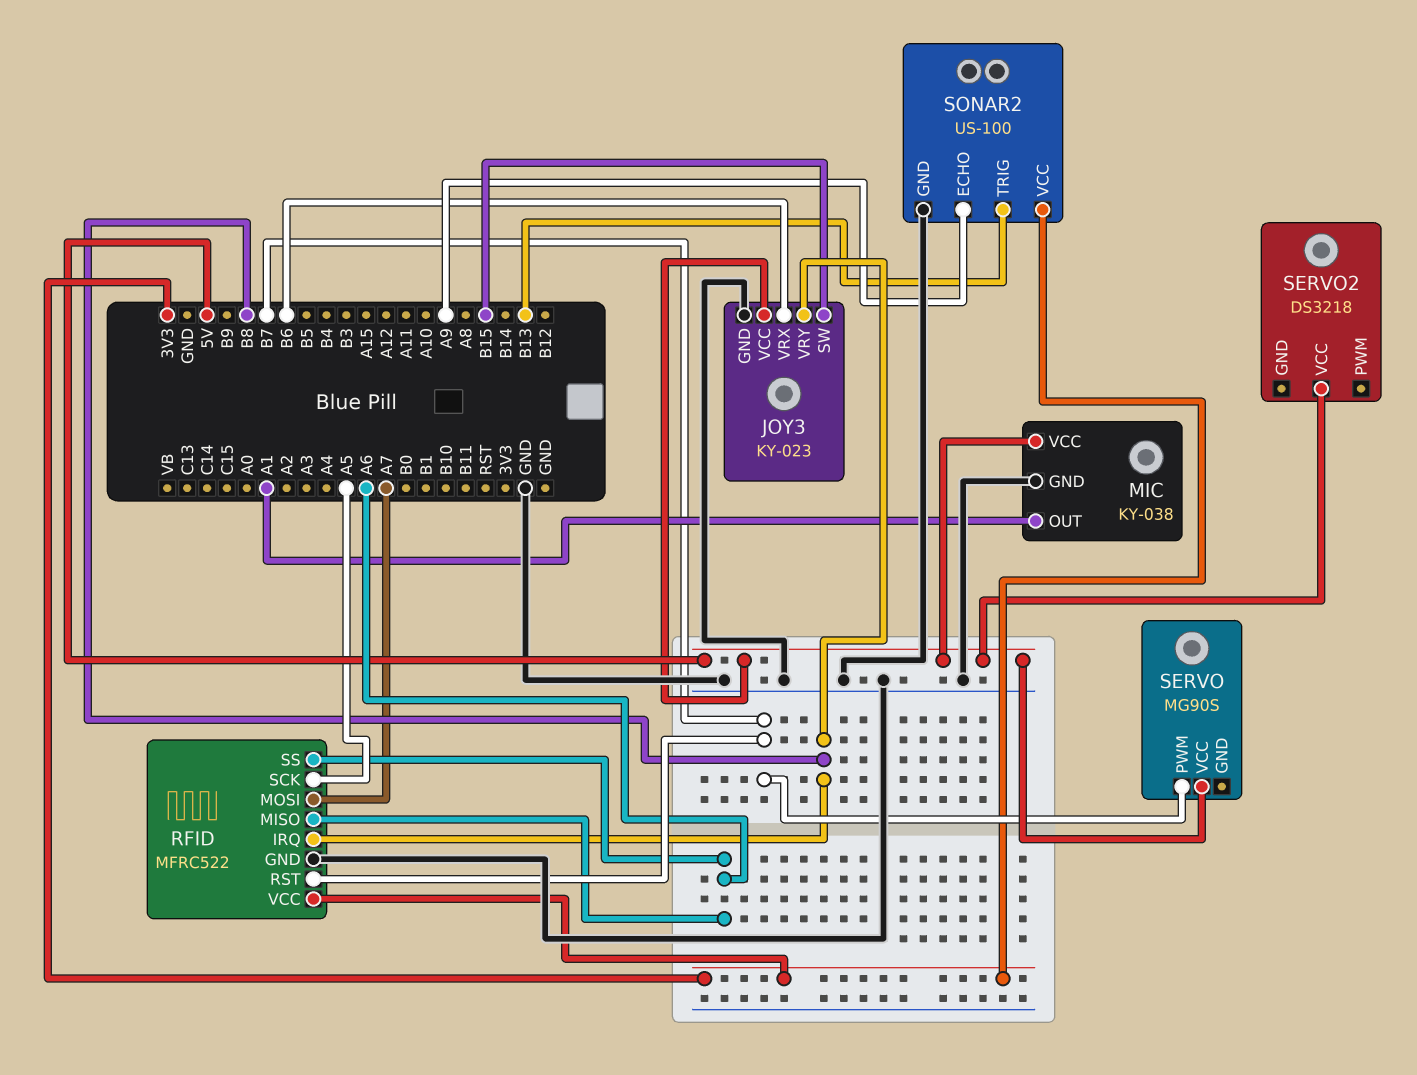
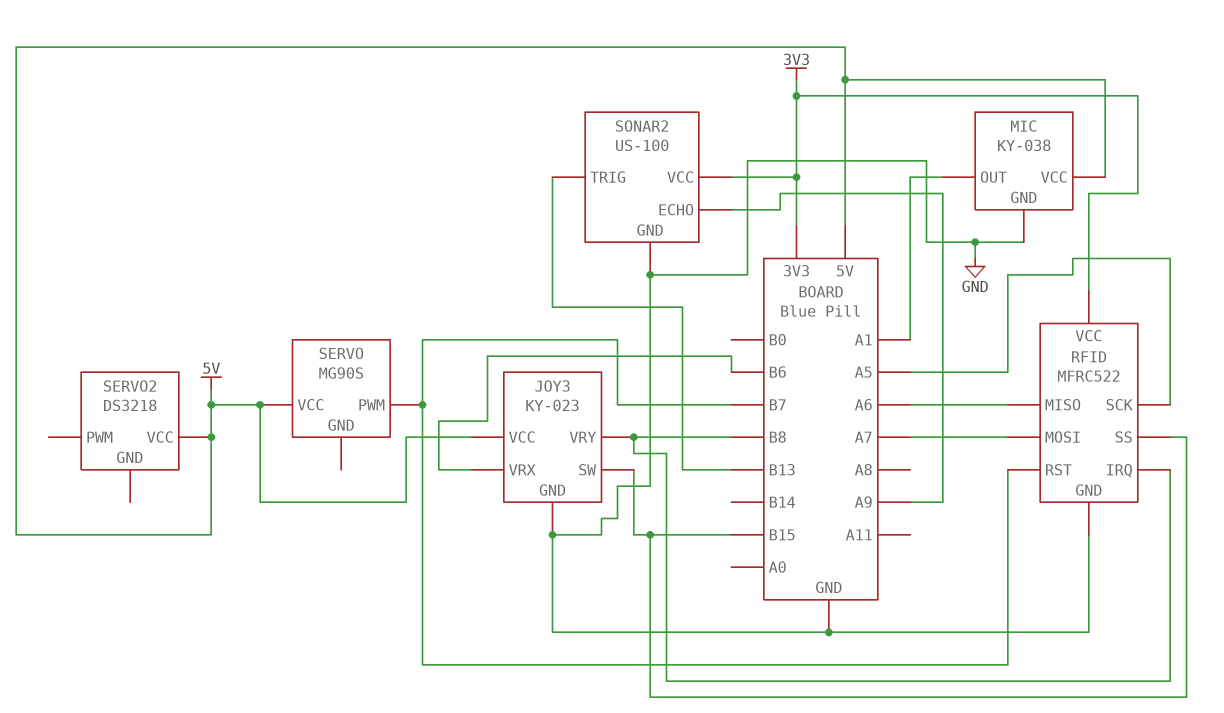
RFID pin SS: A6 -> B15

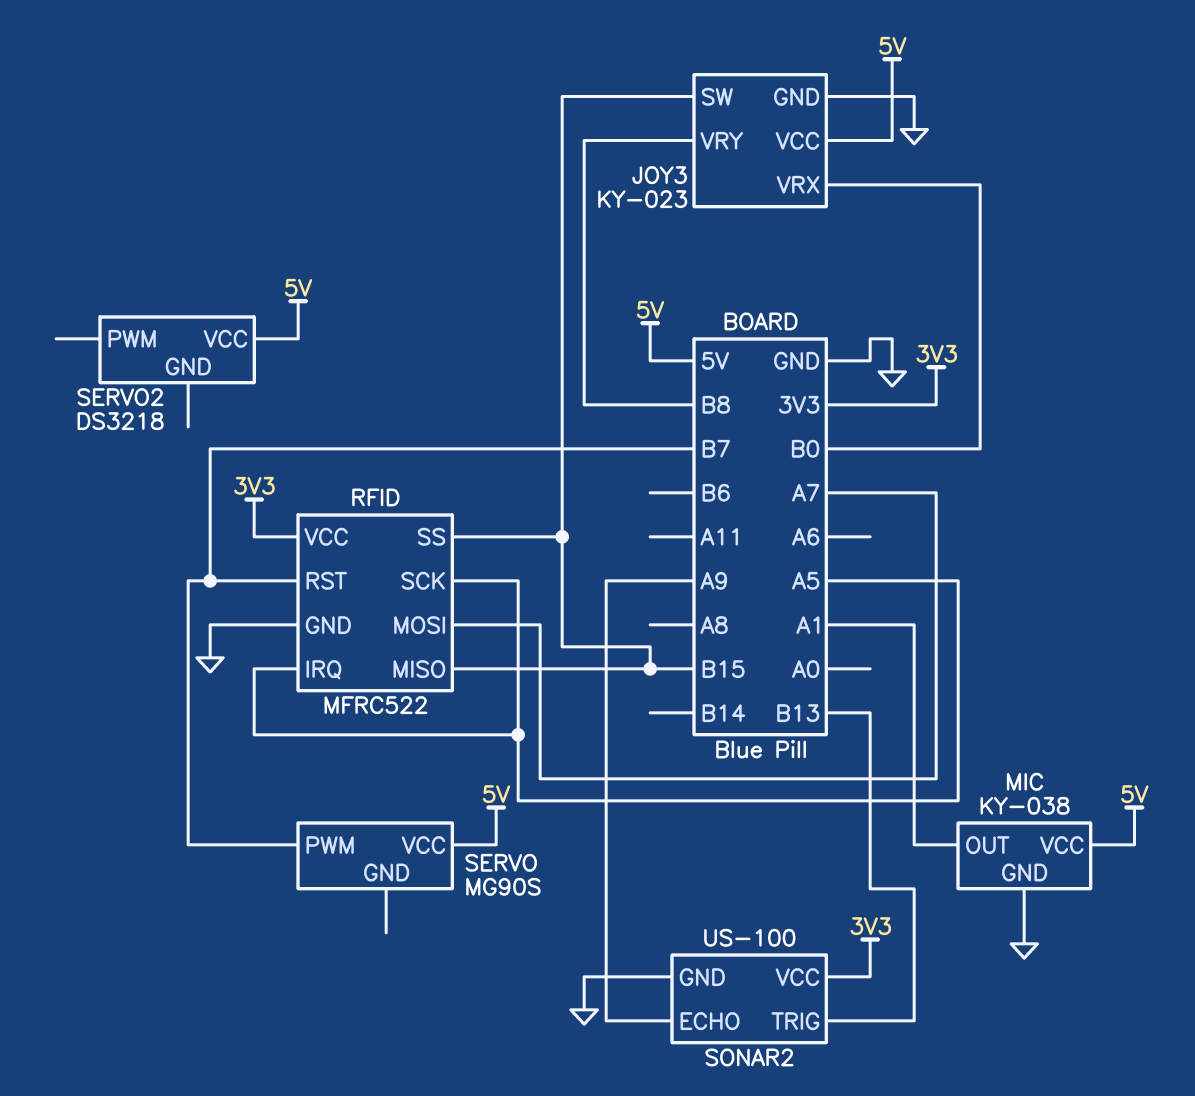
JOY3 pin VRX: B6 -> B0
RFID pin IRQ: B8 -> A5
RFID pin MISO: A6 -> B15

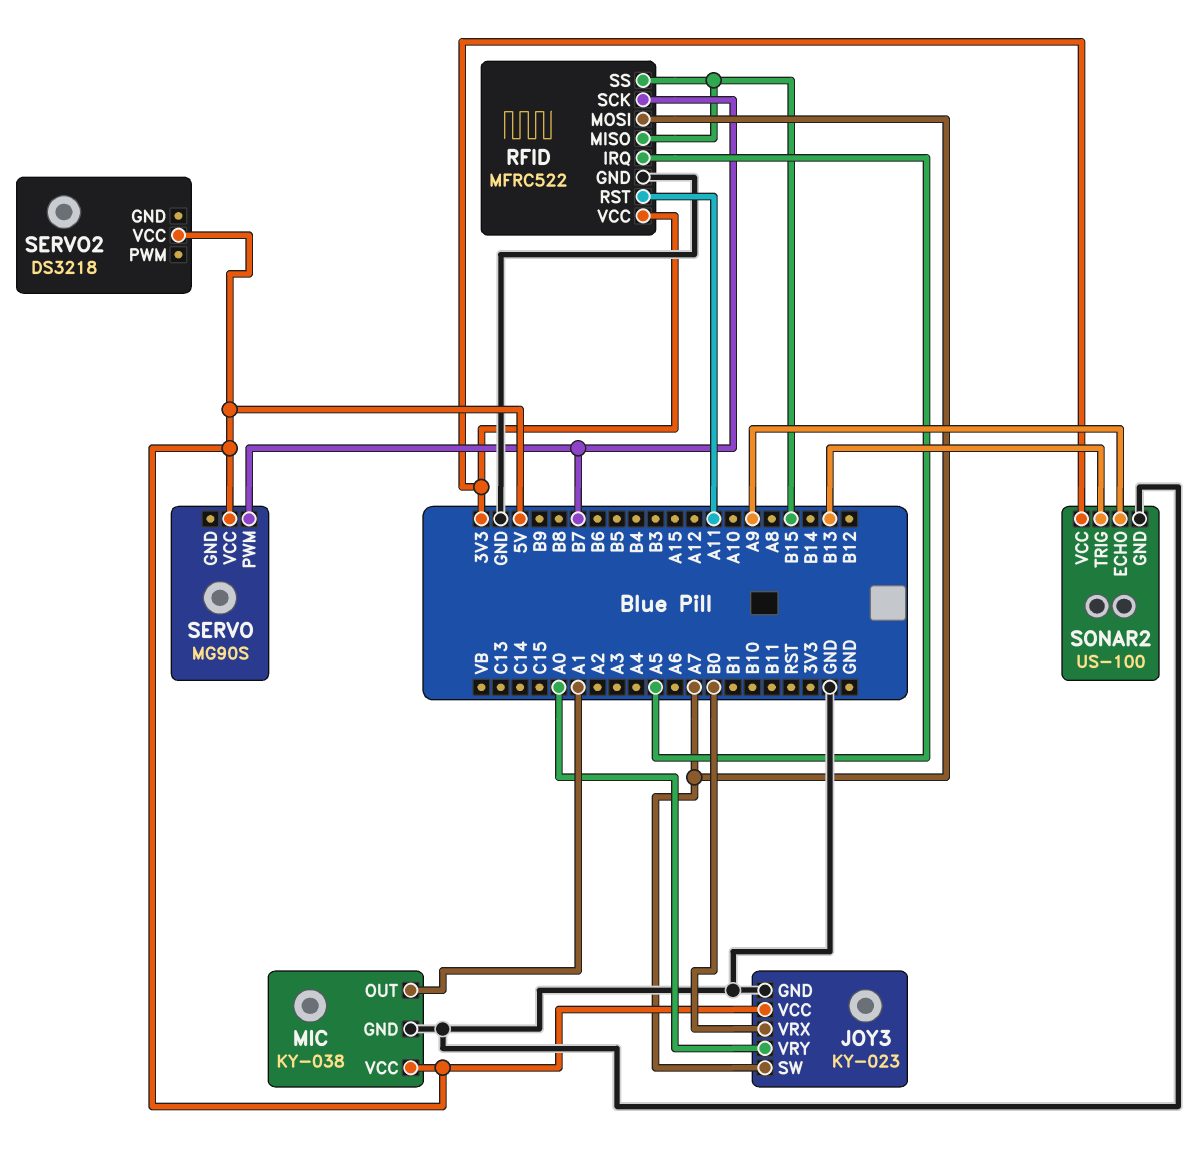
JOY3 pin SW: B15 -> A7
JOY3 pin VRY: B8 -> A0
RFID pin RST: B7 -> A11
RFID pin SCK: A5 -> B7

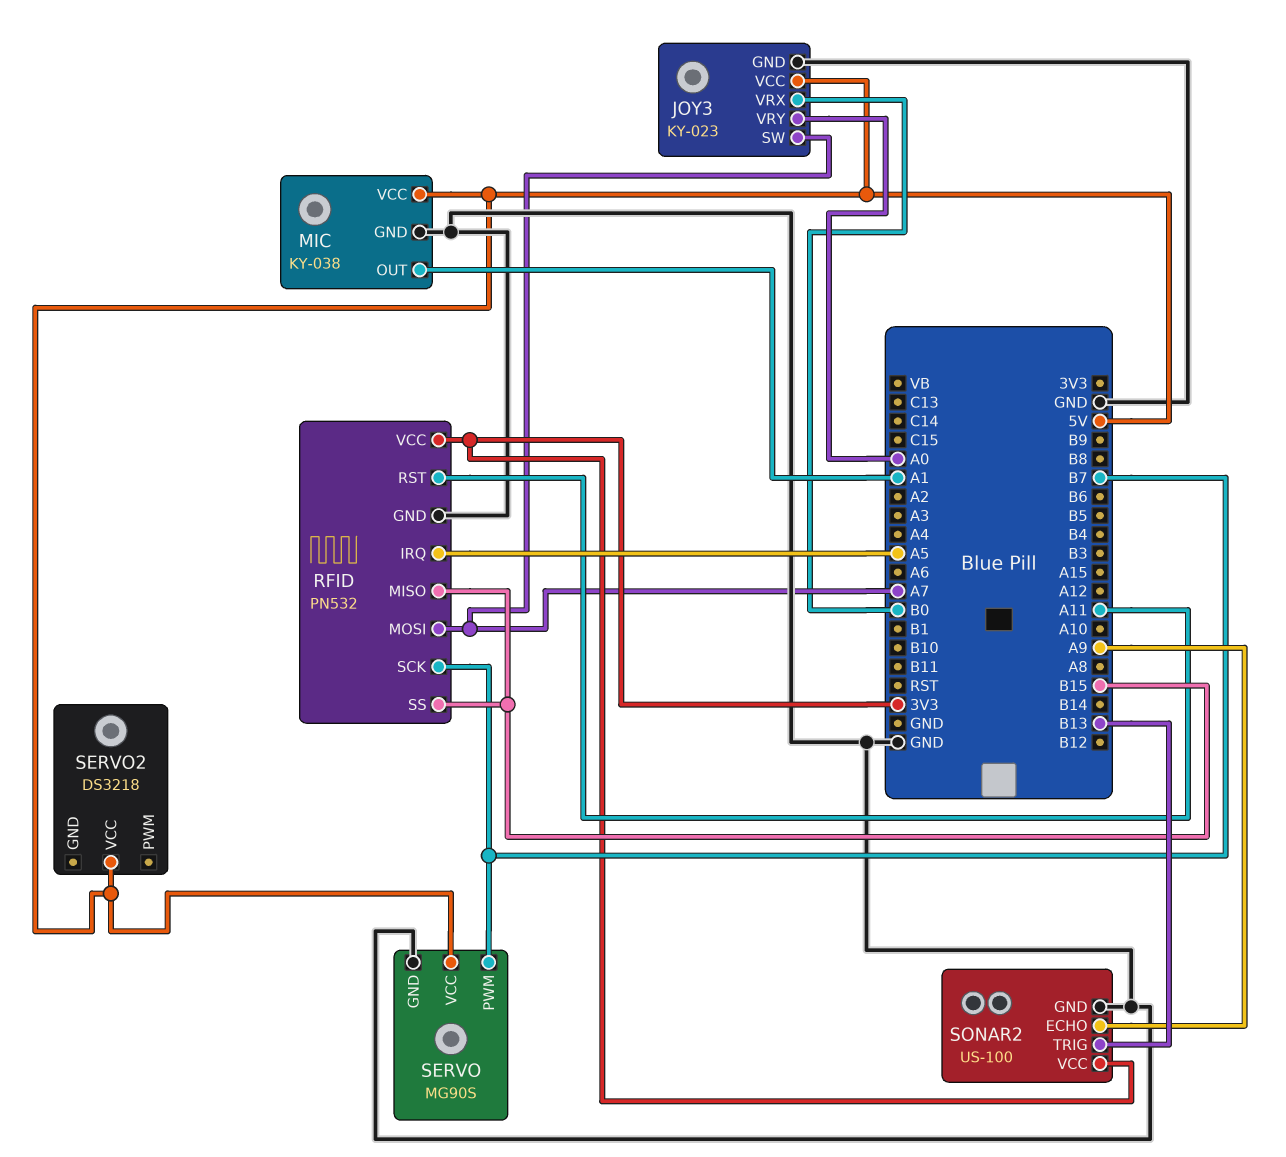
RFID: MFRC522 -> PN532
SERVO pin GND: none -> GND

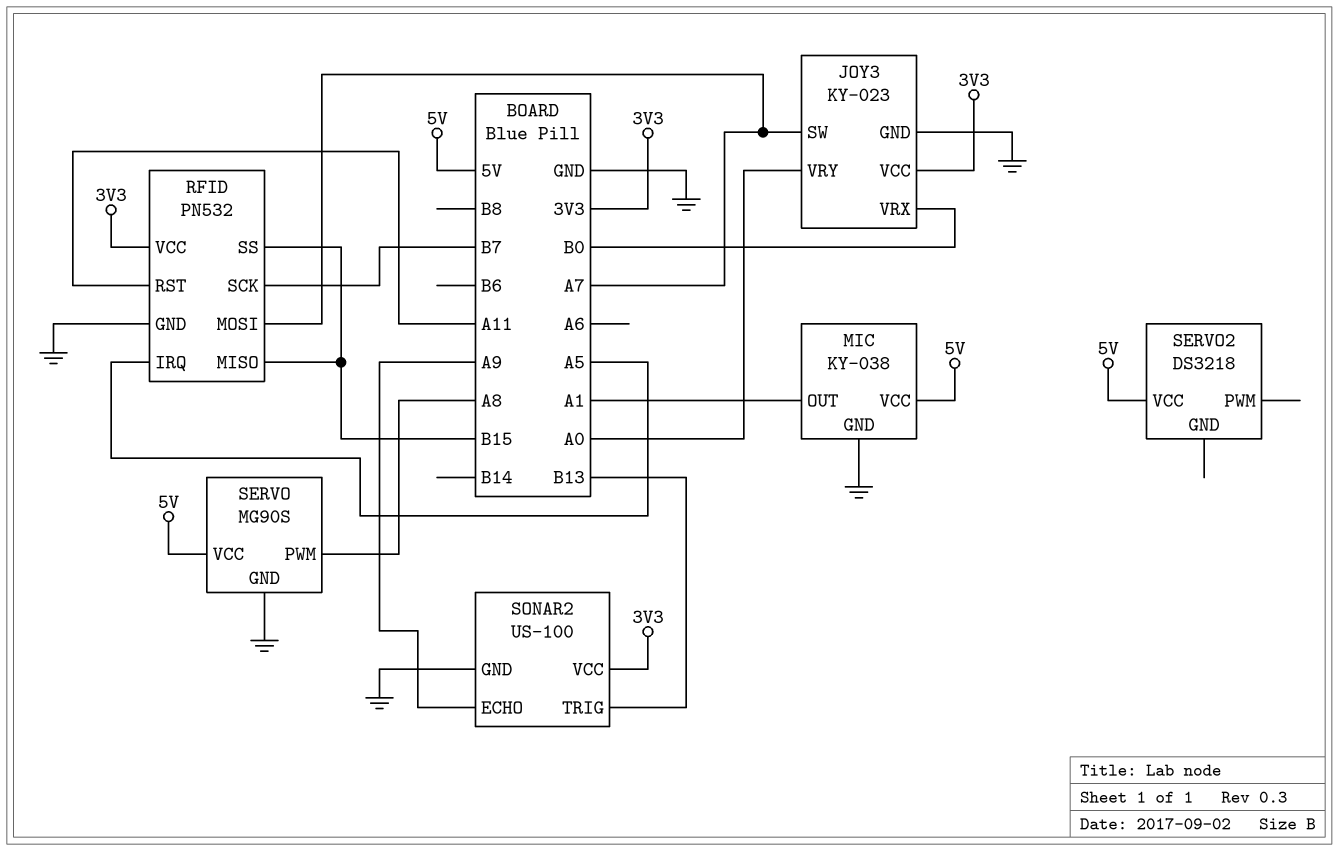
JOY3 pin VCC: 5V -> 3V3
SERVO pin PWM: B7 -> A8

